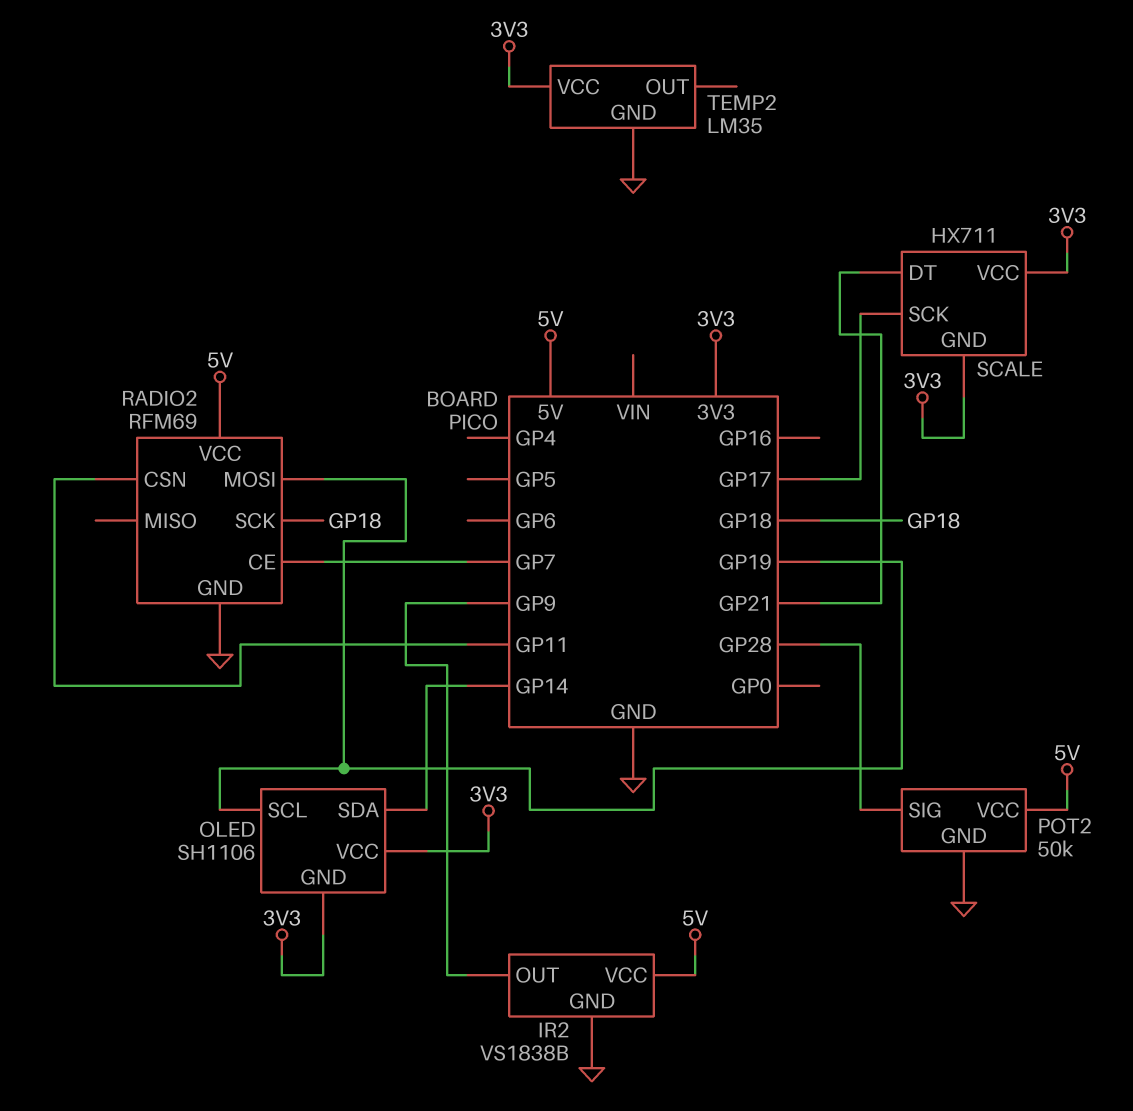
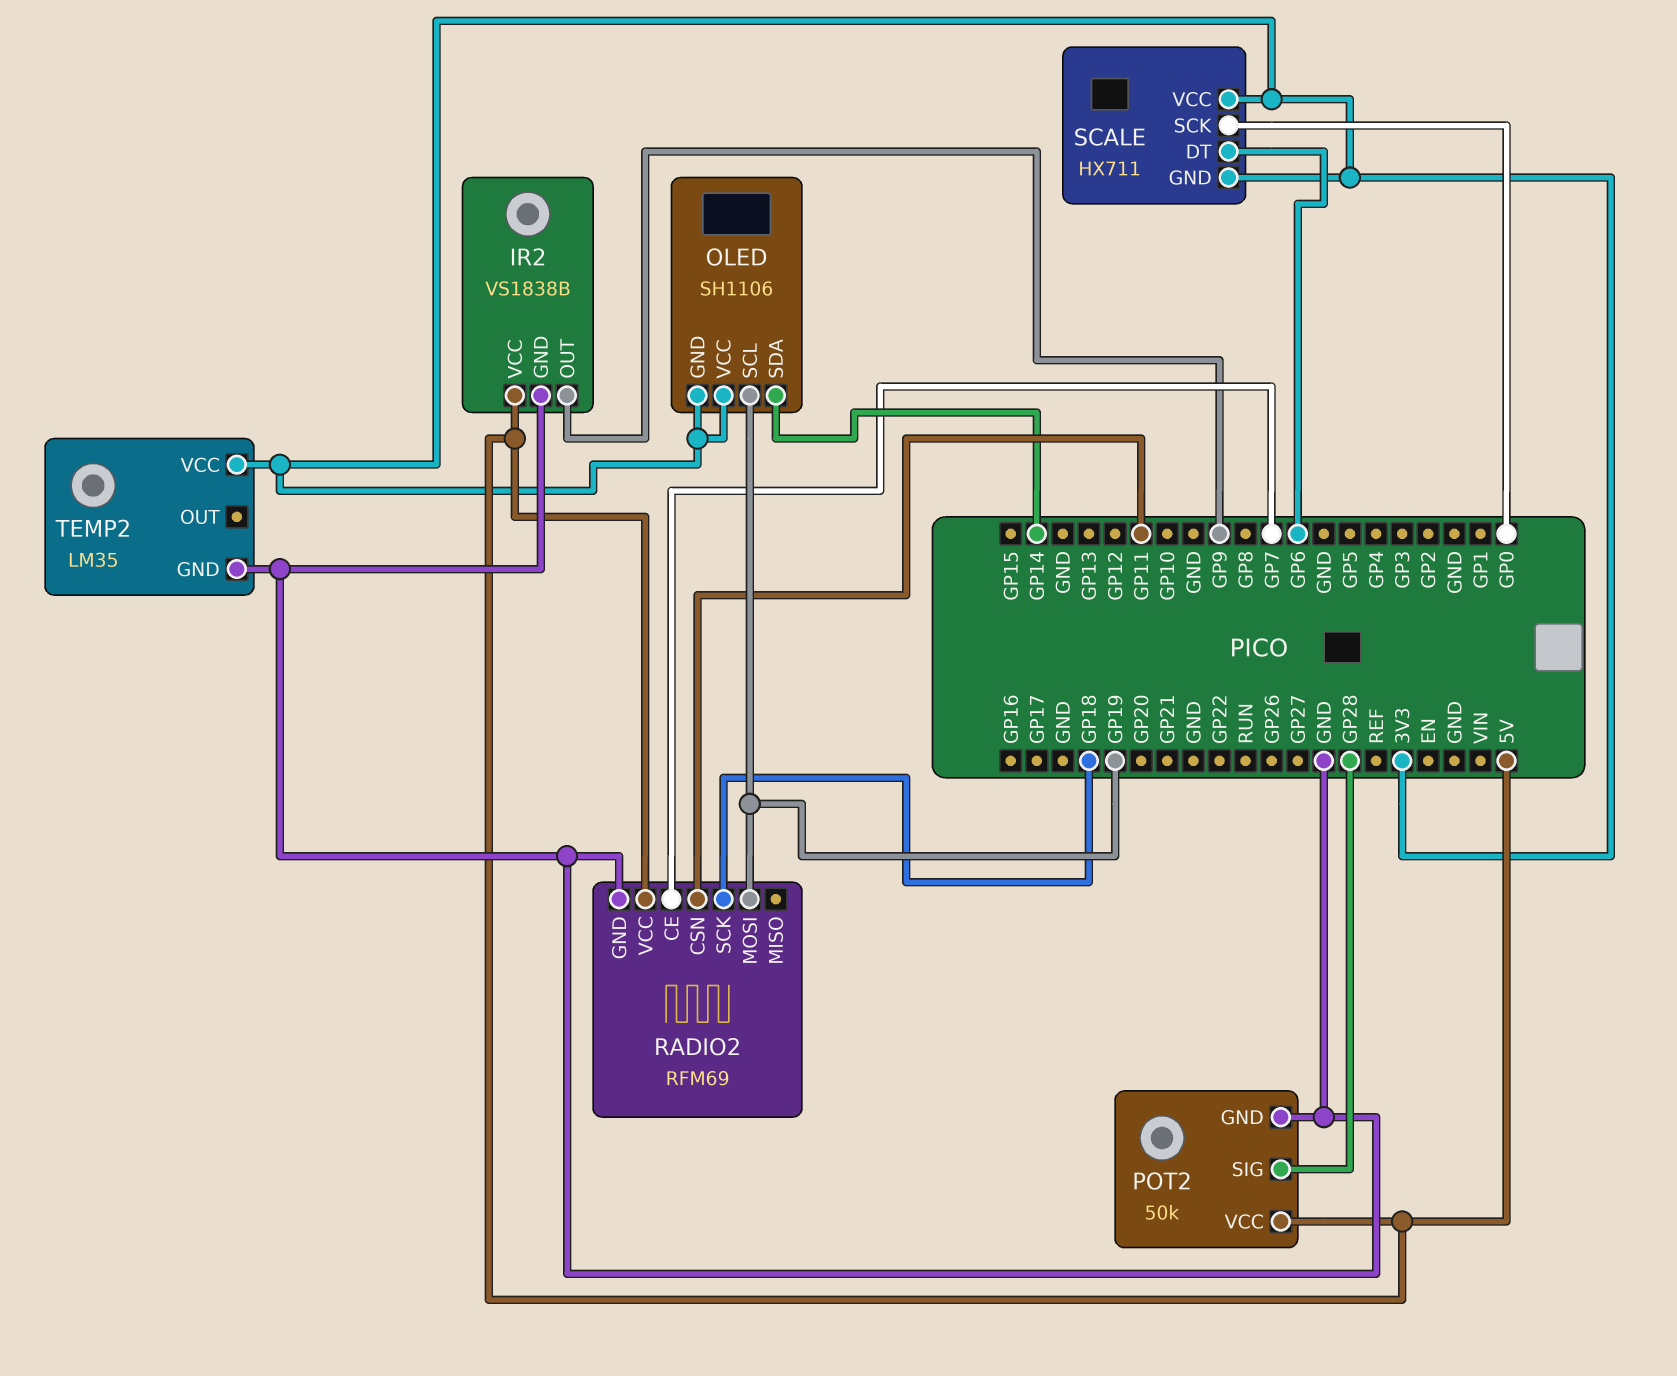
SCALE pin DT: GP21 -> GP6
SCALE pin SCK: GP17 -> GP0

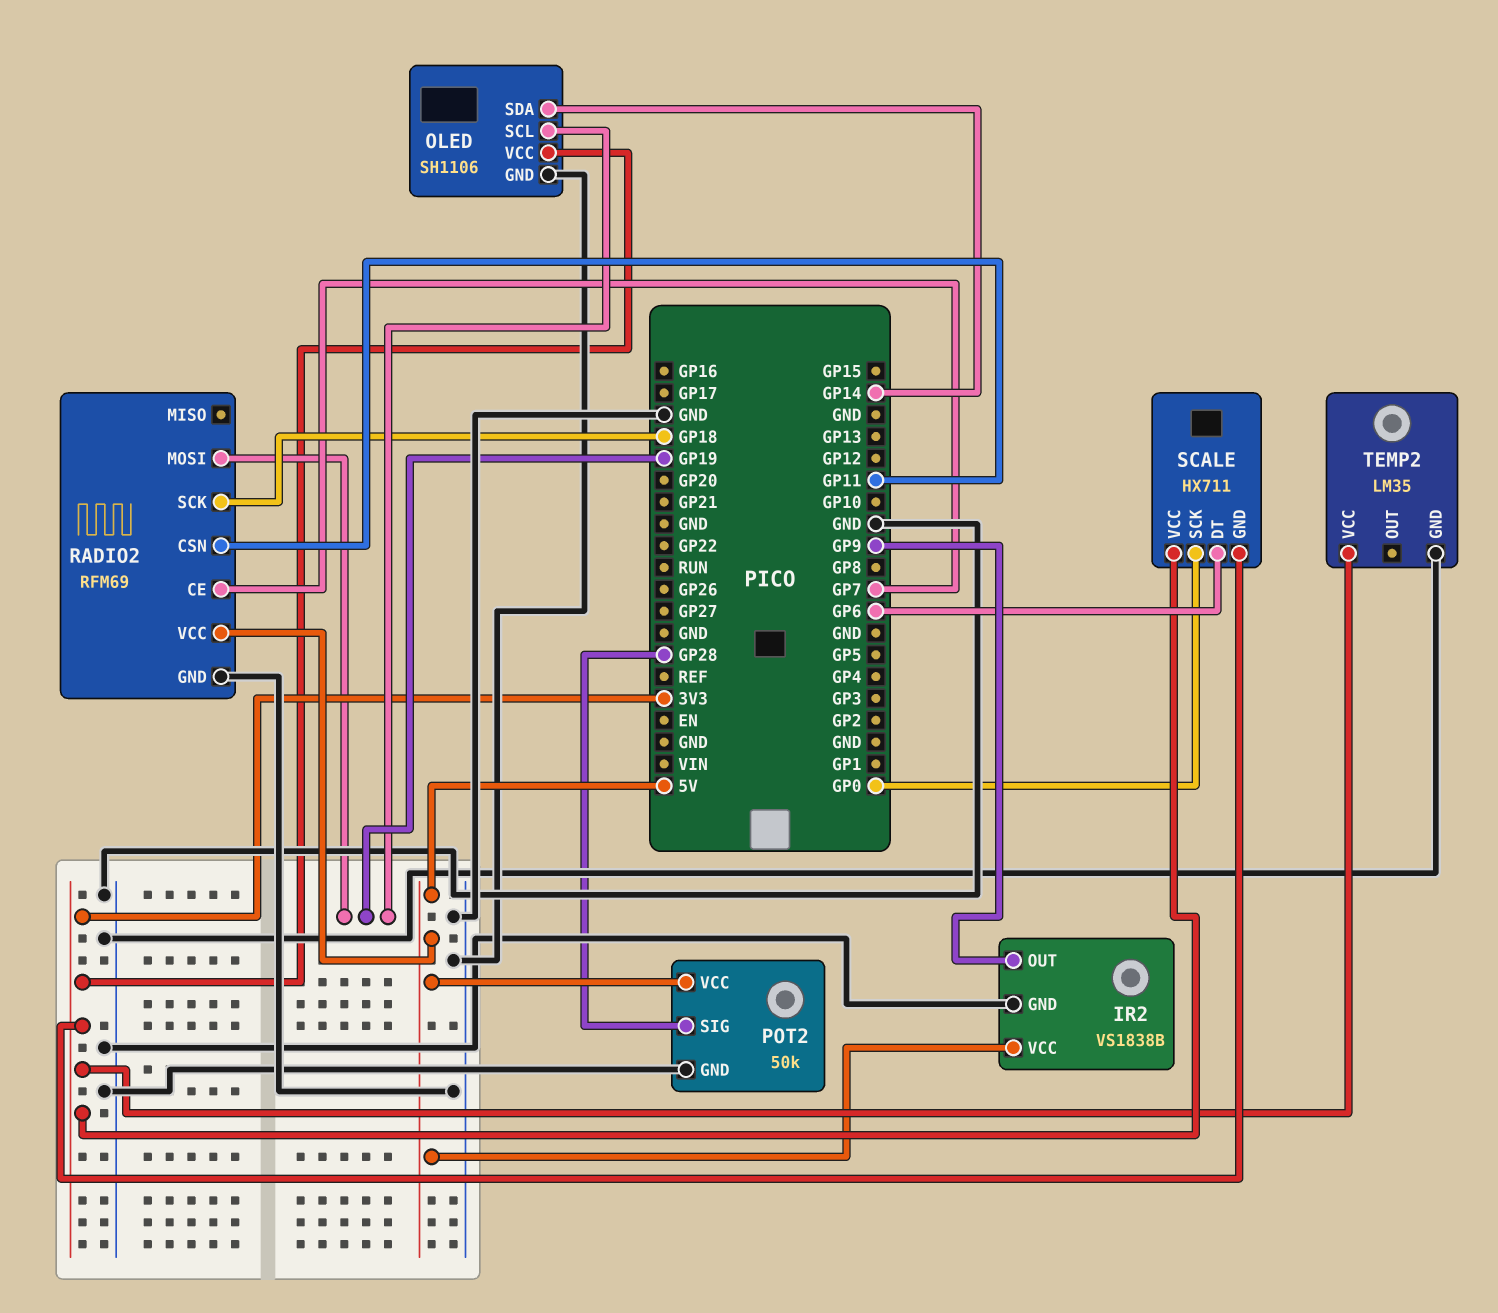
OLED pin GND: 3V3 -> GND

